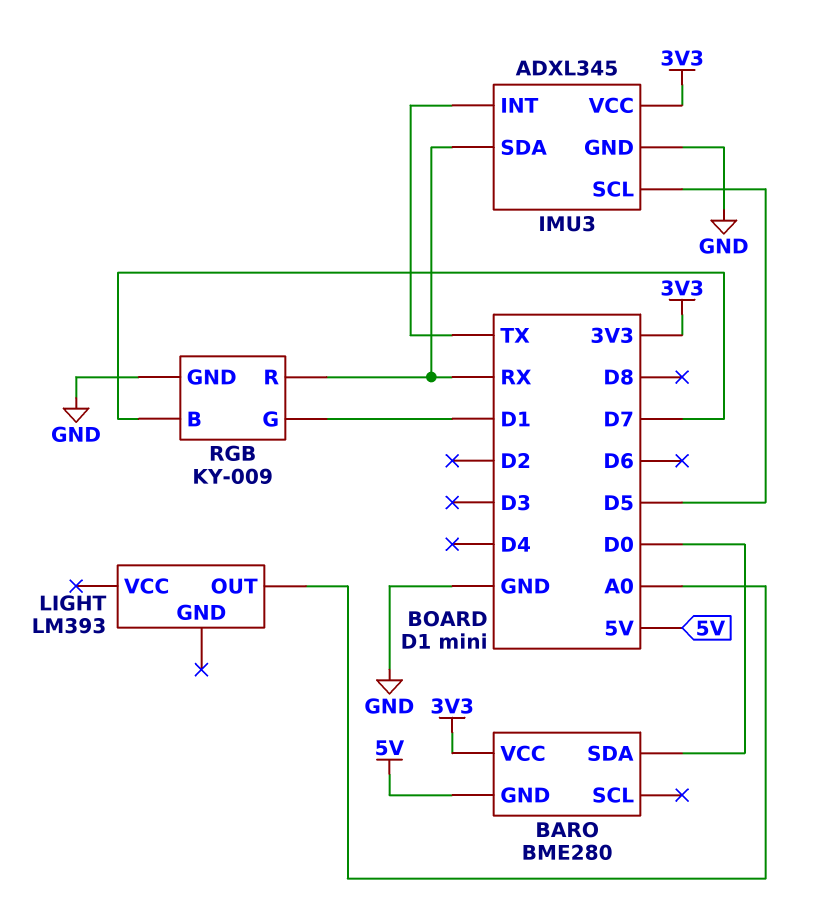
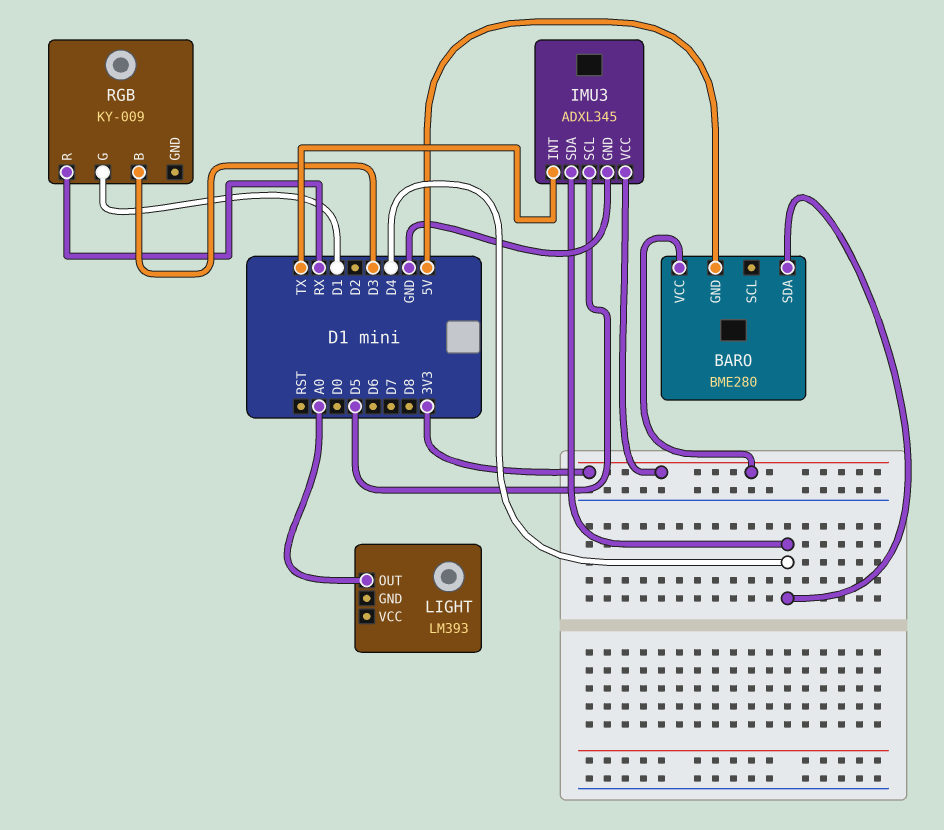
BARO pin SDA: D0 -> D4
IMU3 pin SDA: RX -> D4
RGB pin B: D7 -> D3
RGB pin GND: GND -> none

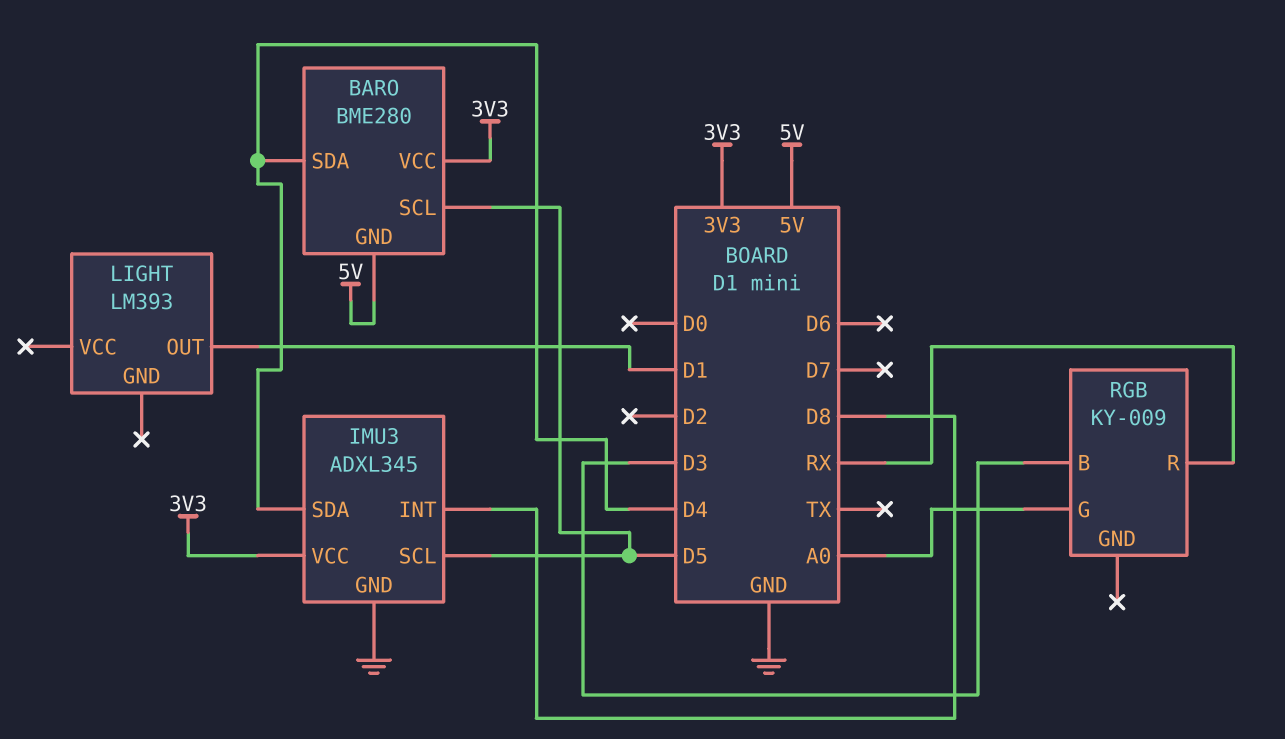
BARO pin SCL: none -> D5
IMU3 pin INT: TX -> D8
LIGHT pin OUT: A0 -> D1
RGB pin G: D1 -> A0

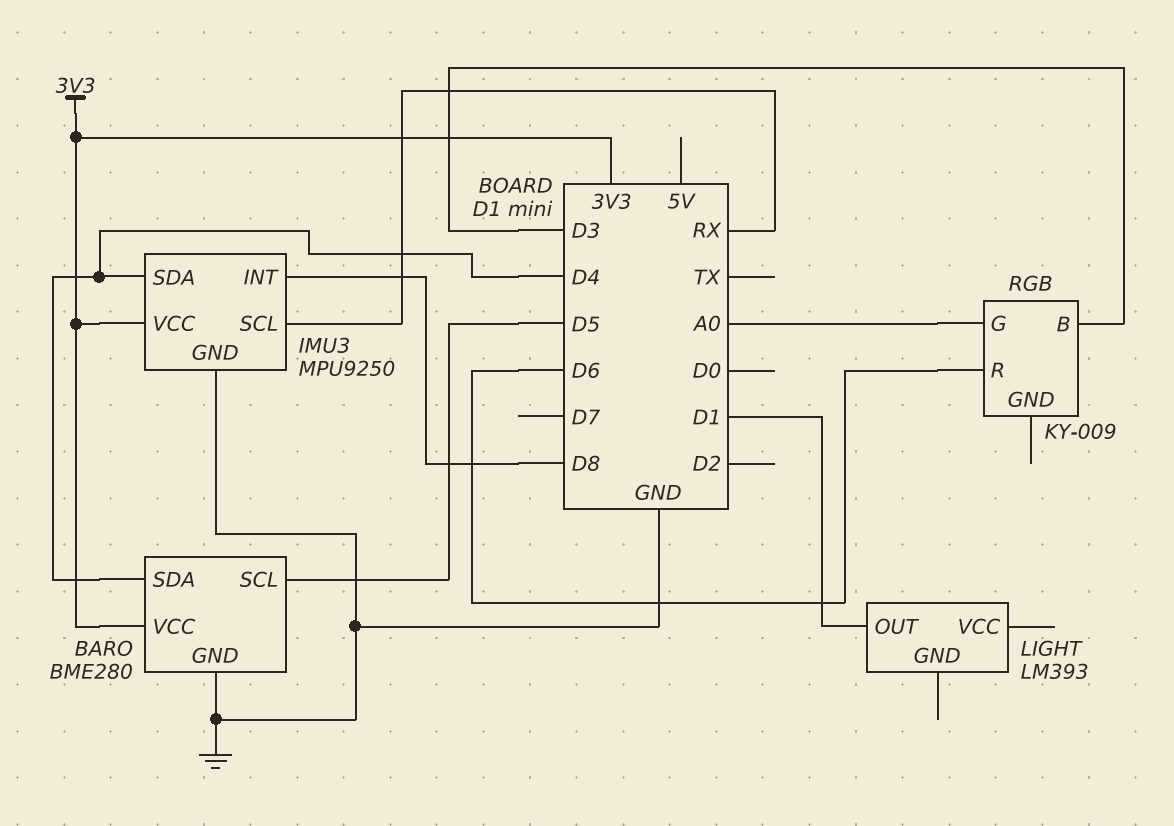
BARO pin GND: 5V -> GND
IMU3: ADXL345 -> MPU9250
IMU3 pin SCL: D5 -> RX
RGB pin R: RX -> D6

